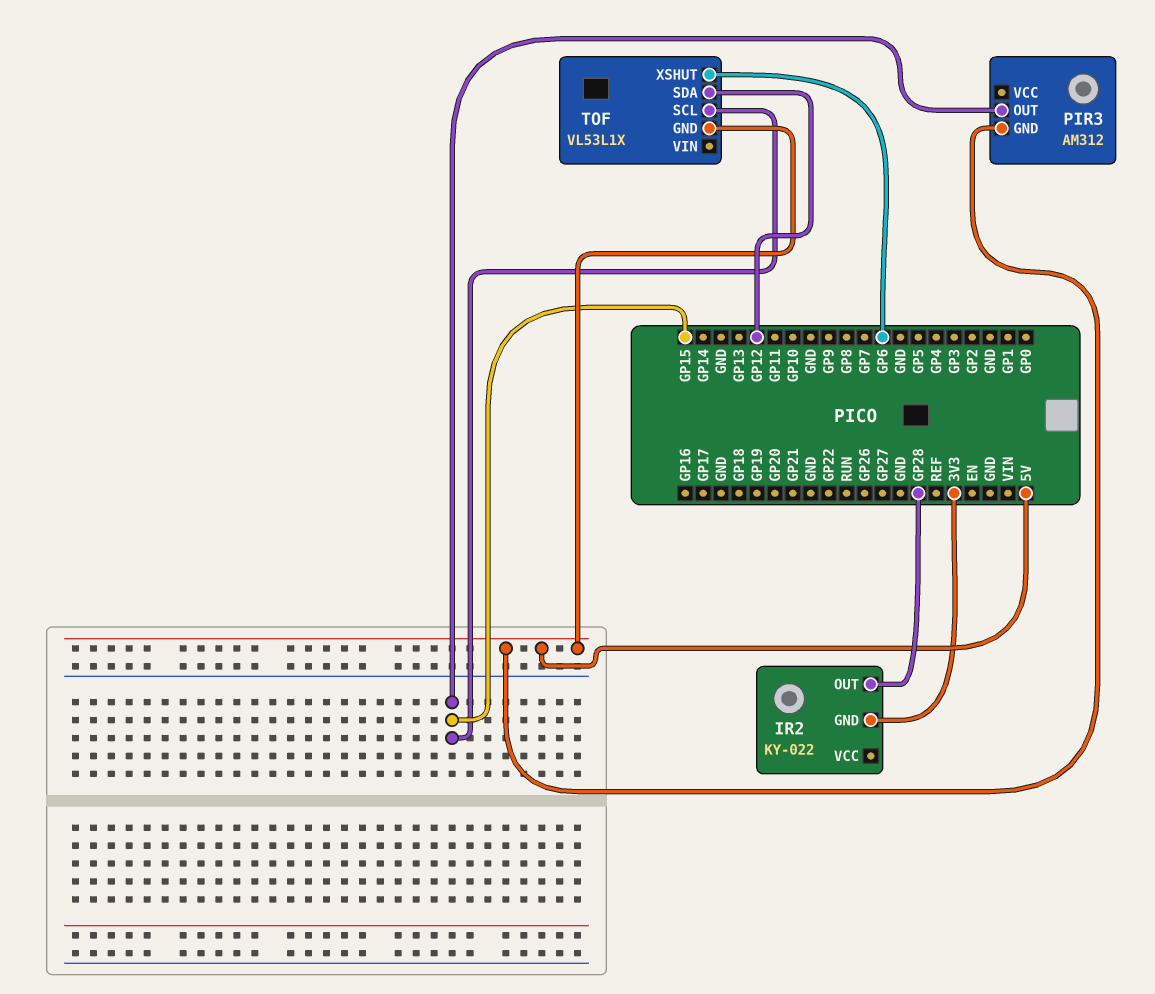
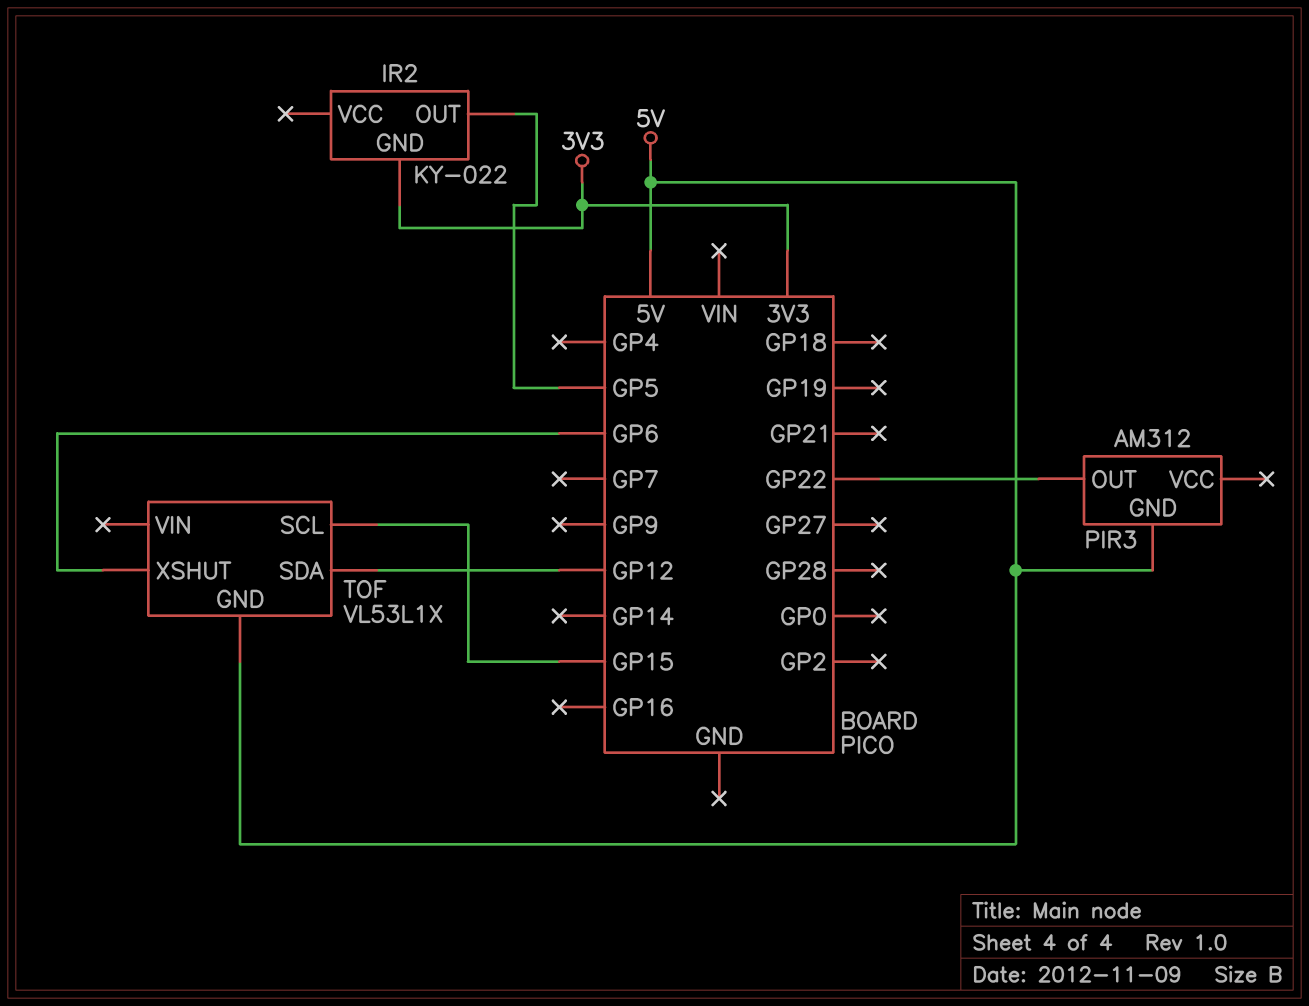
IR2 pin OUT: GP28 -> GP5
PIR3 pin OUT: GP15 -> GP22

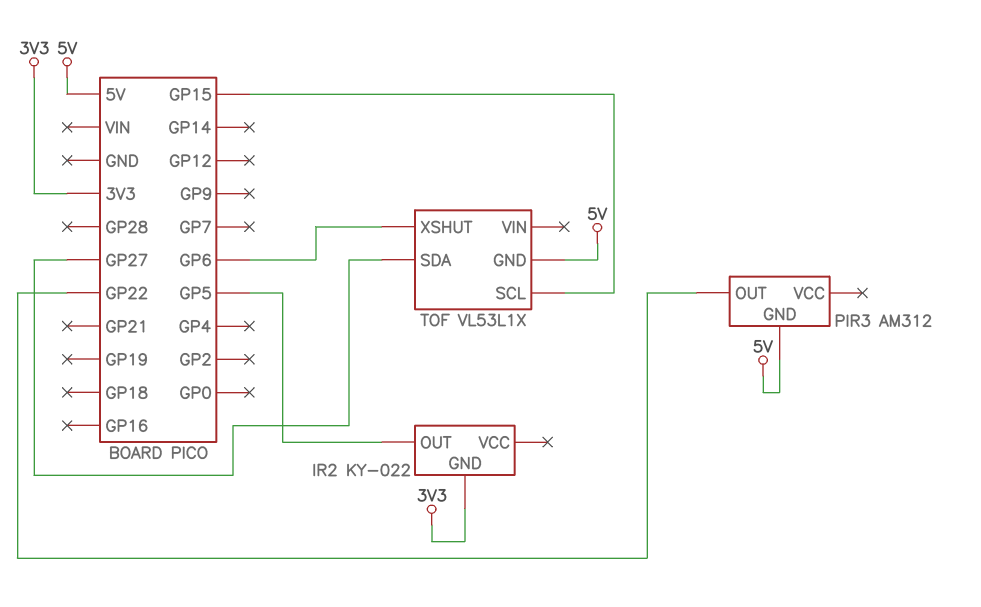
TOF pin SDA: GP12 -> GP27

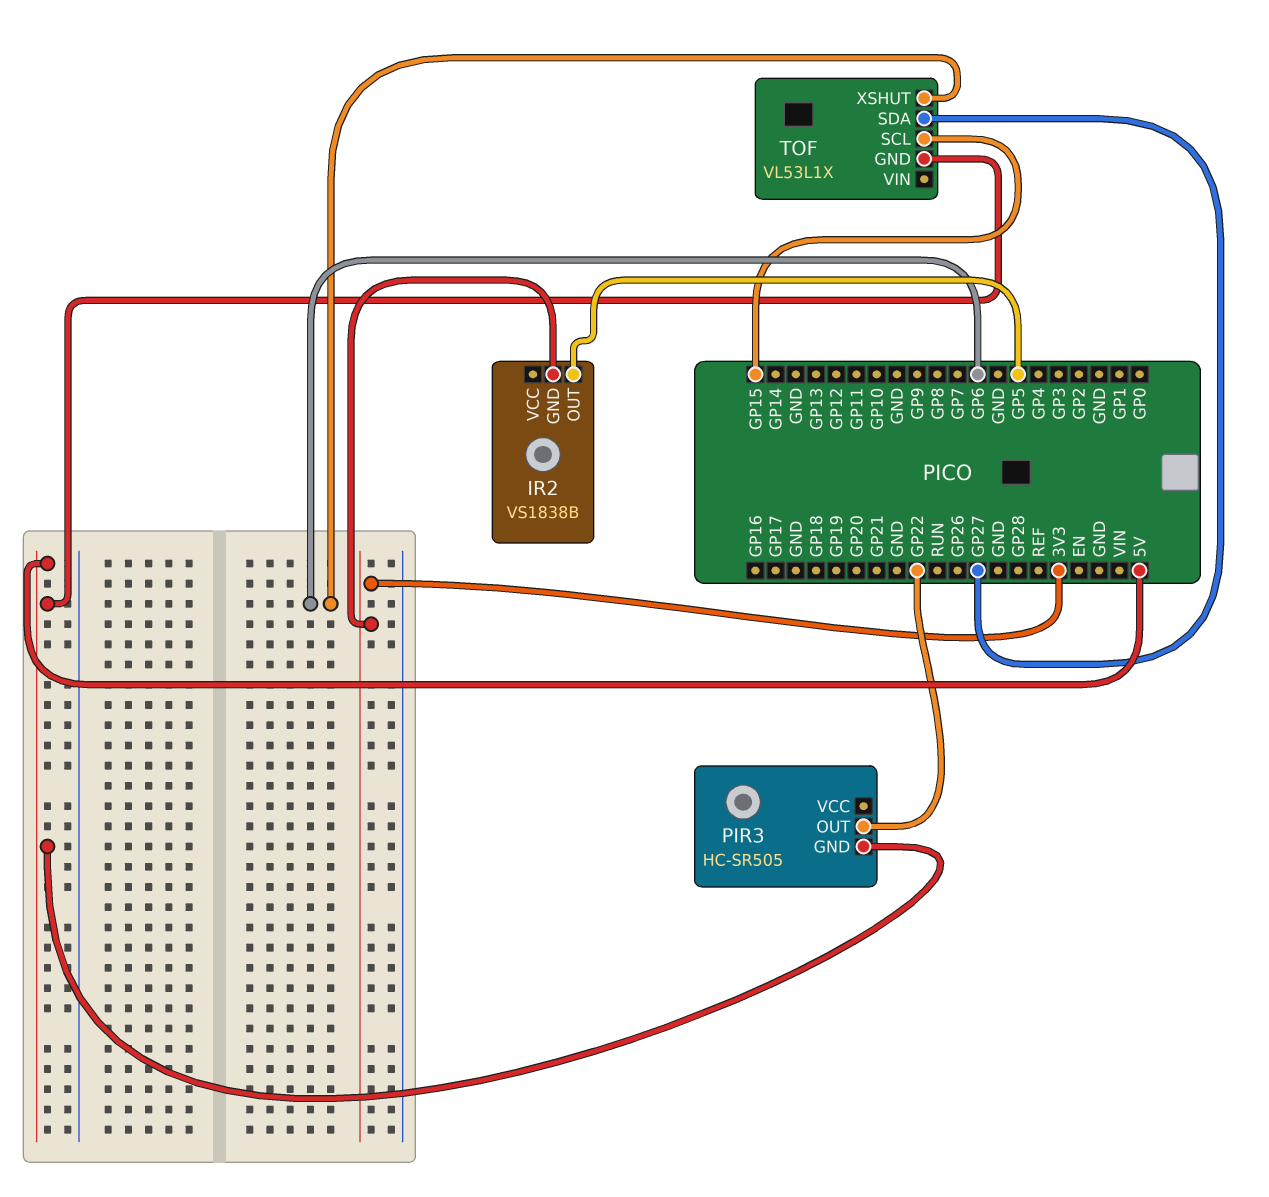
IR2: KY-022 -> VS1838B
PIR3: AM312 -> HC-SR505

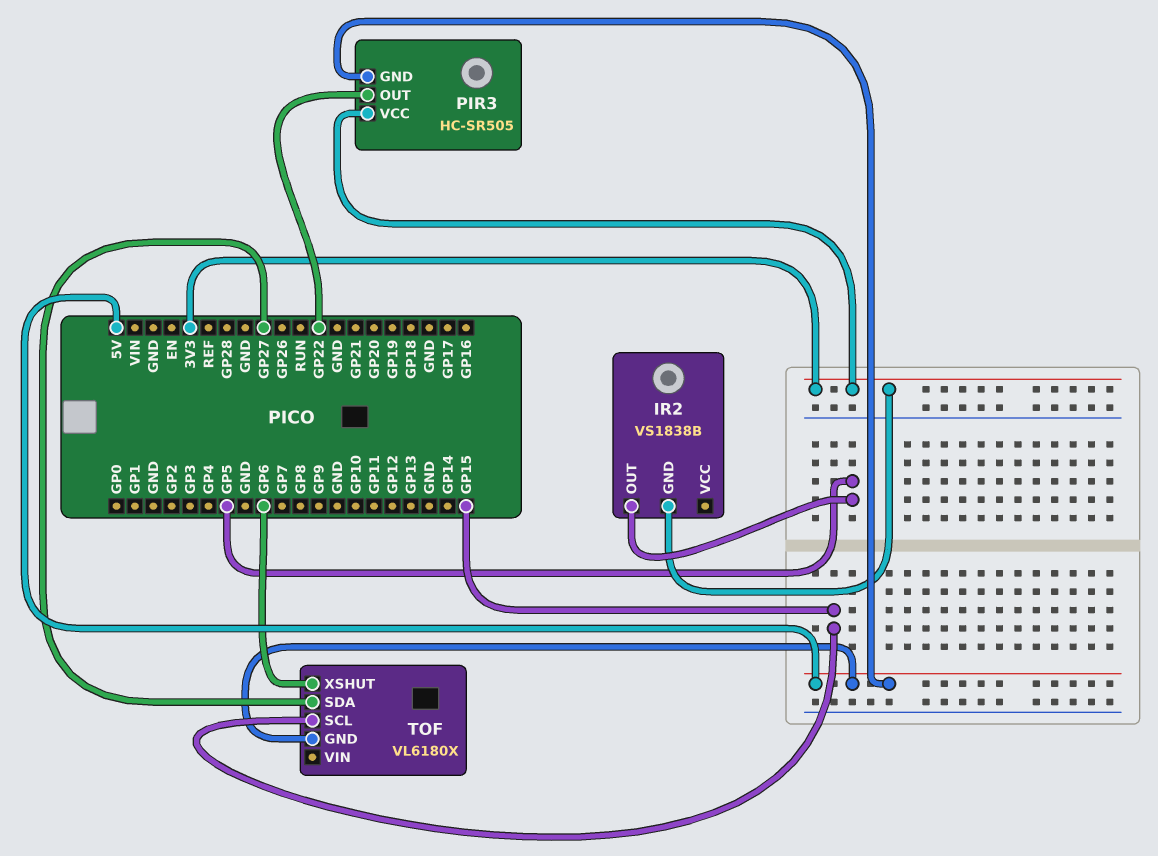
PIR3 pin VCC: none -> 3V3
TOF: VL53L1X -> VL6180X

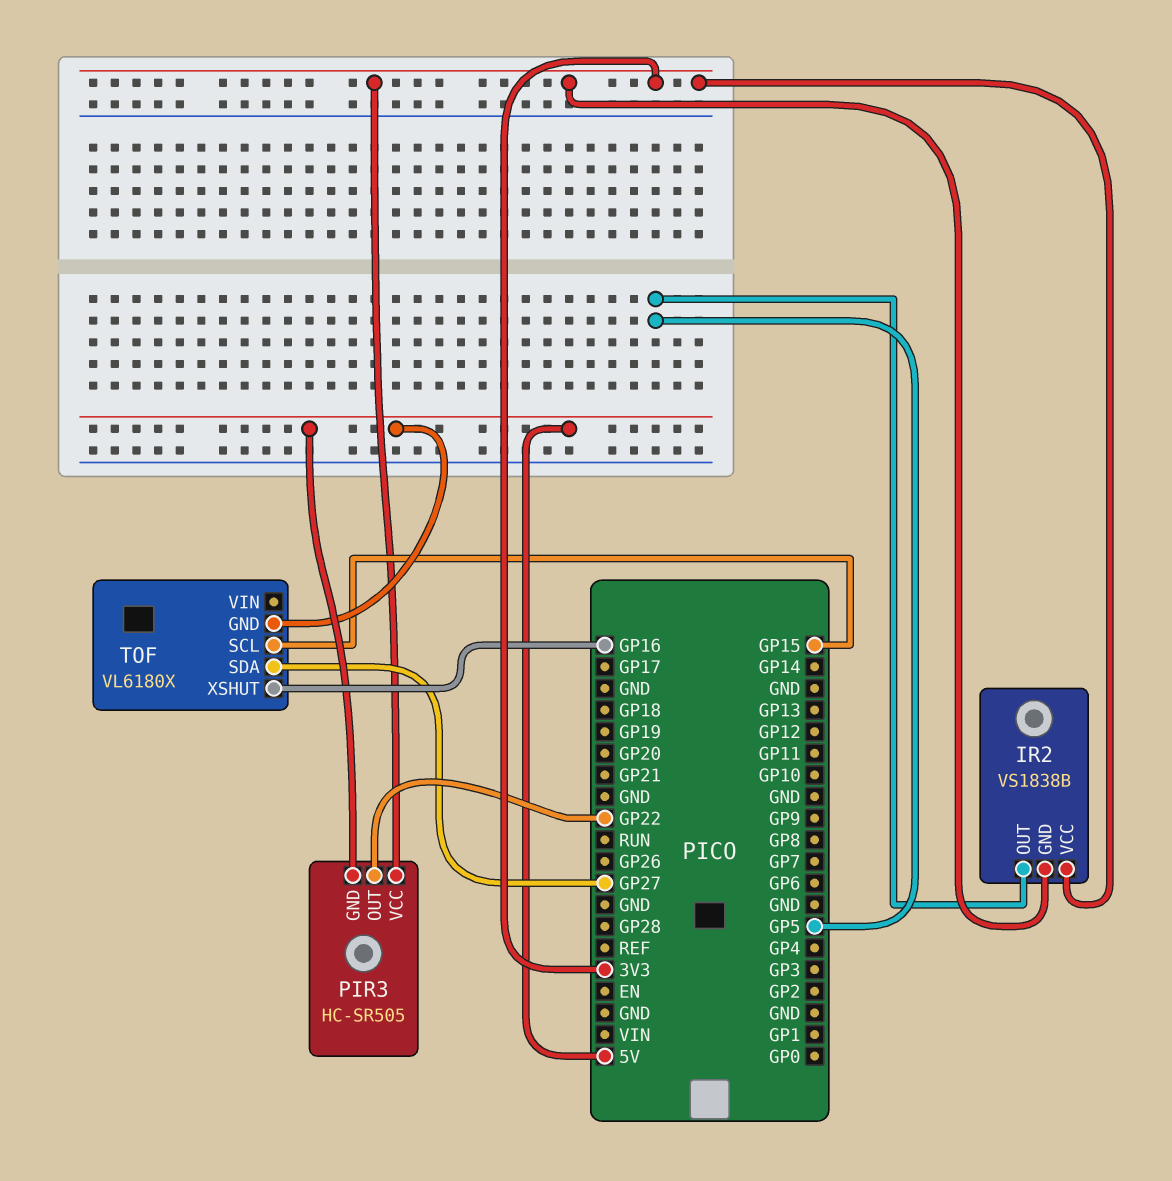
IR2 pin VCC: none -> 3V3
TOF pin XSHUT: GP6 -> GP16

